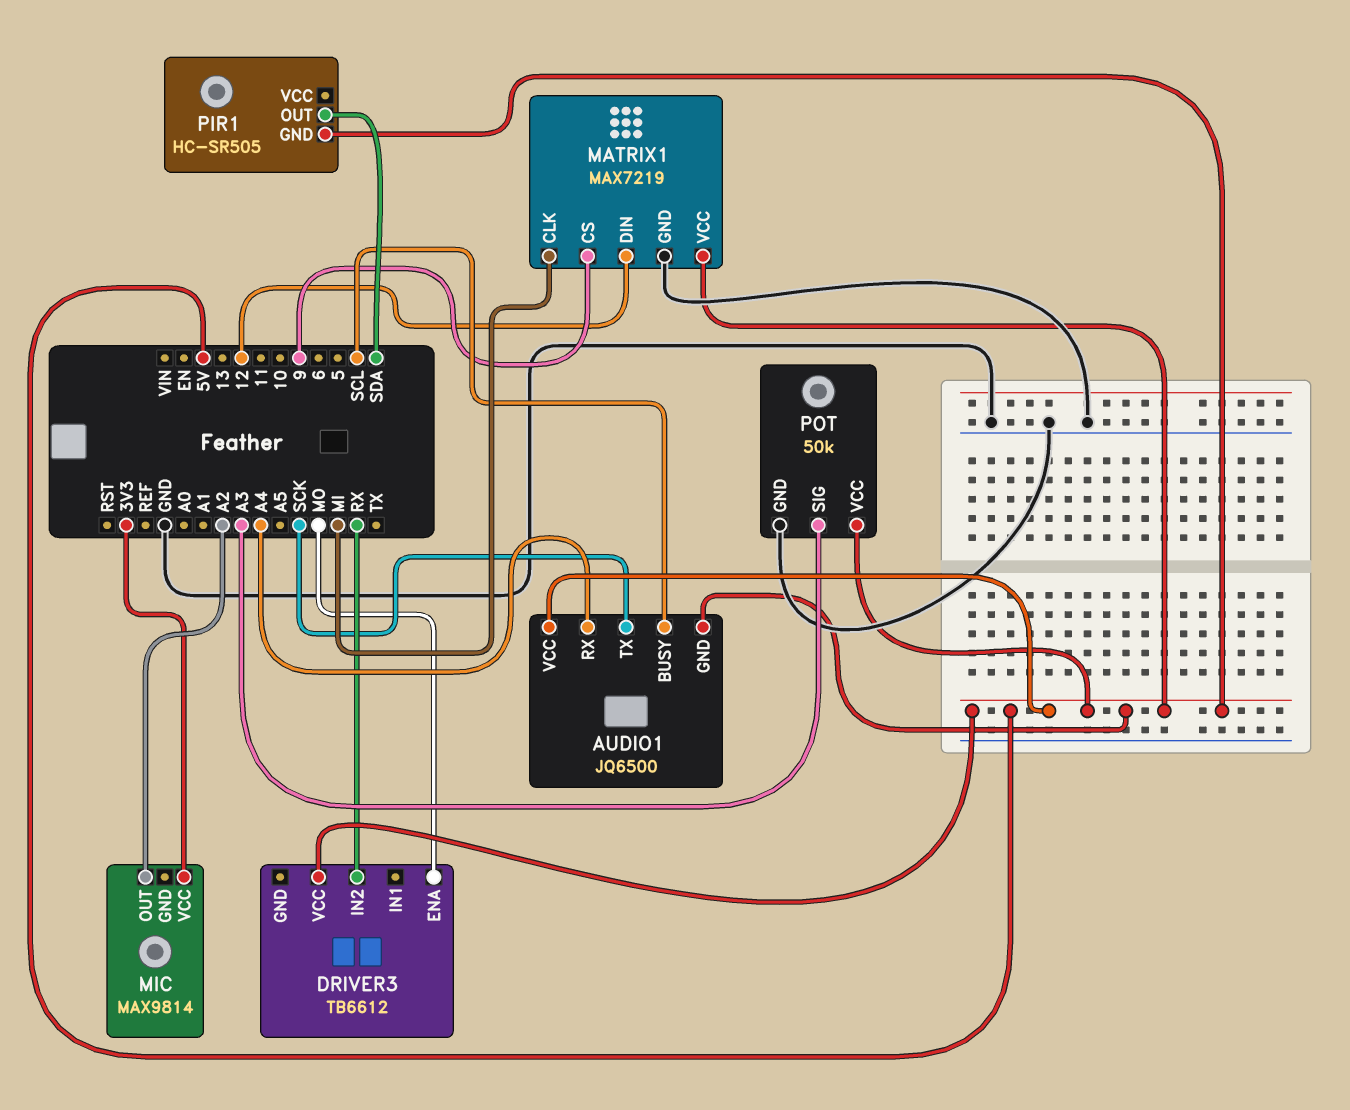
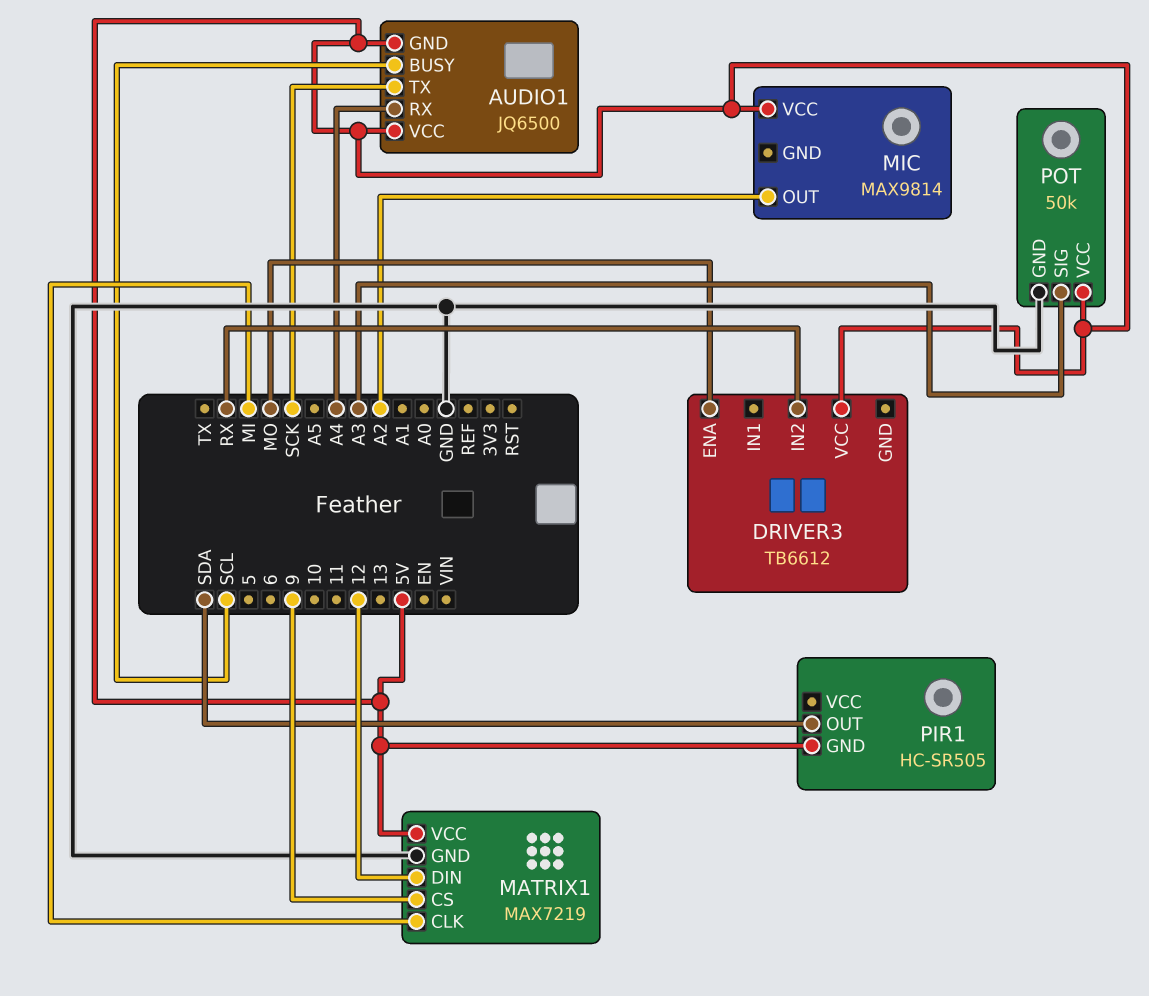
MIC pin VCC: 3V3 -> 5V

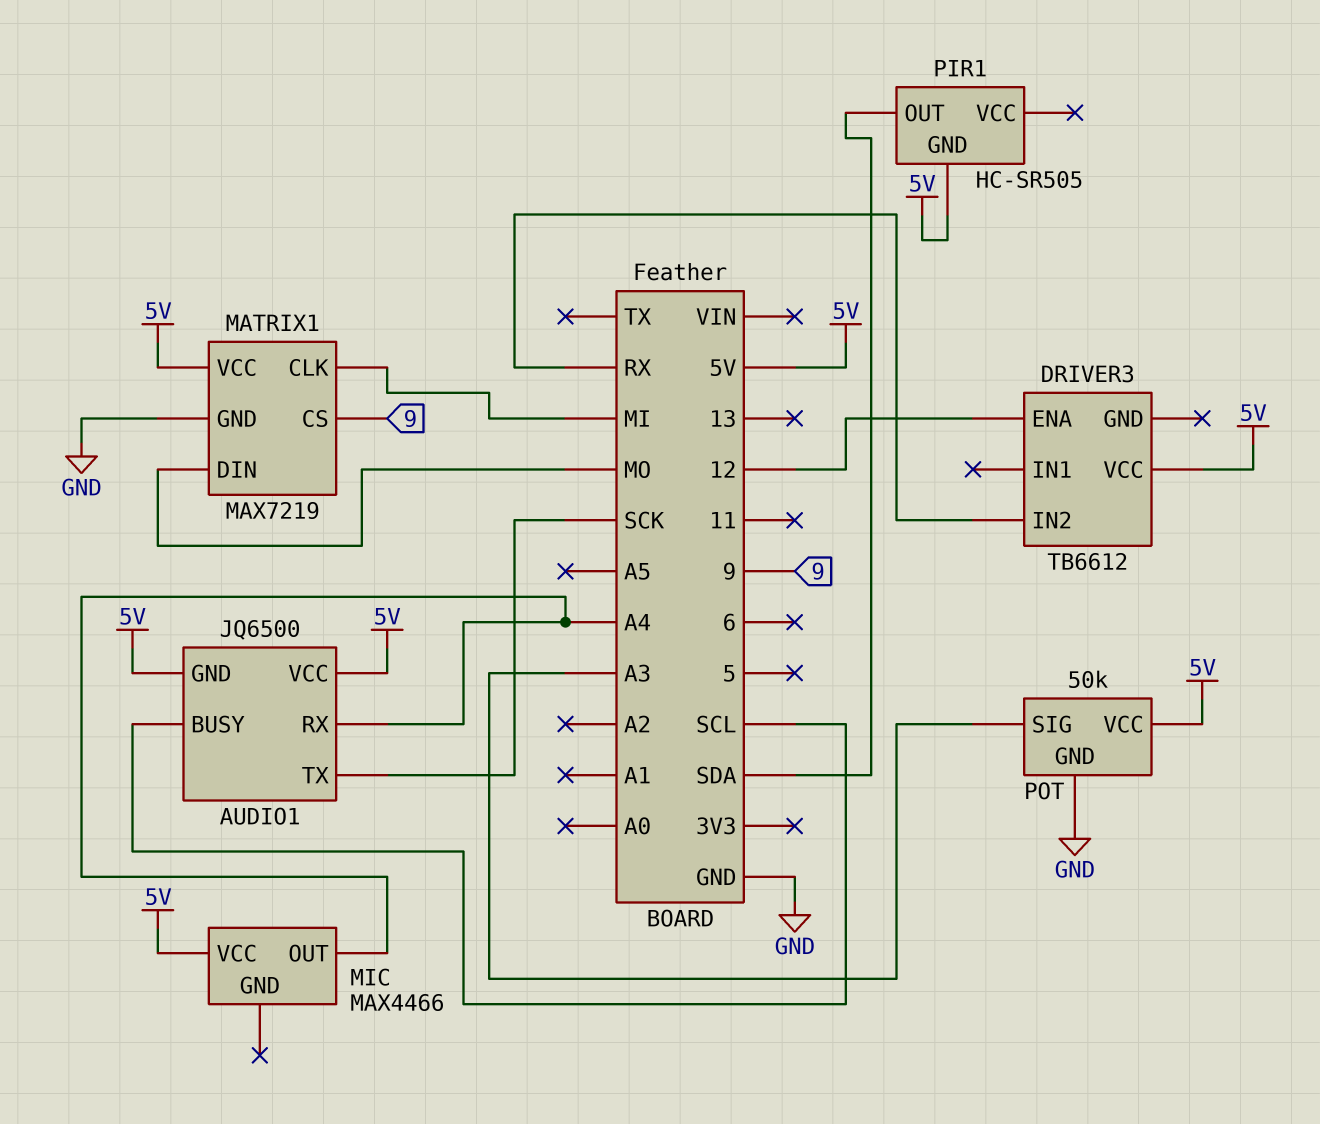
DRIVER3 pin ENA: MO -> 12
MATRIX1 pin DIN: 12 -> MO
MIC: MAX9814 -> MAX4466
MIC pin OUT: A2 -> A4

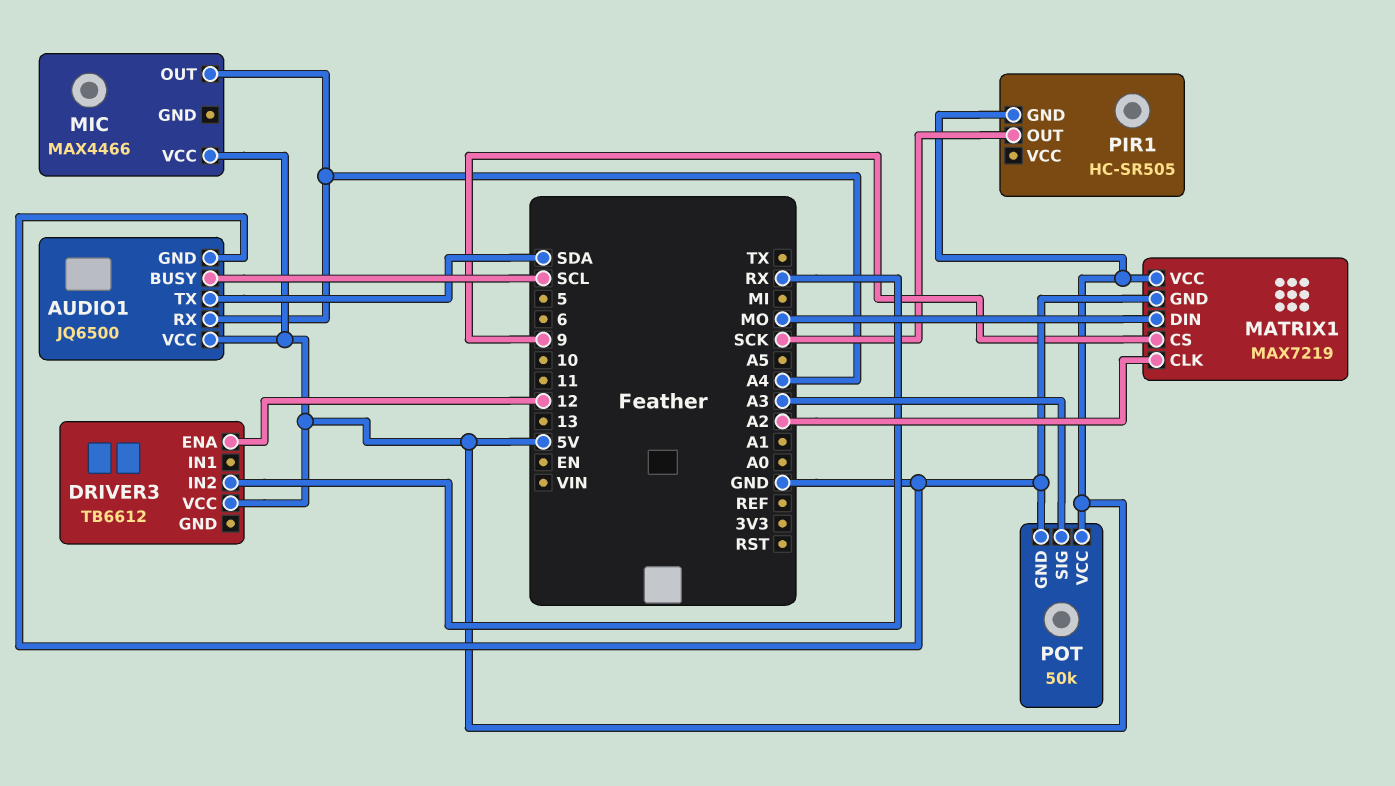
AUDIO1 pin GND: 5V -> GND
AUDIO1 pin TX: SCK -> SDA
MATRIX1 pin CLK: MI -> A2
PIR1 pin OUT: SDA -> SCK

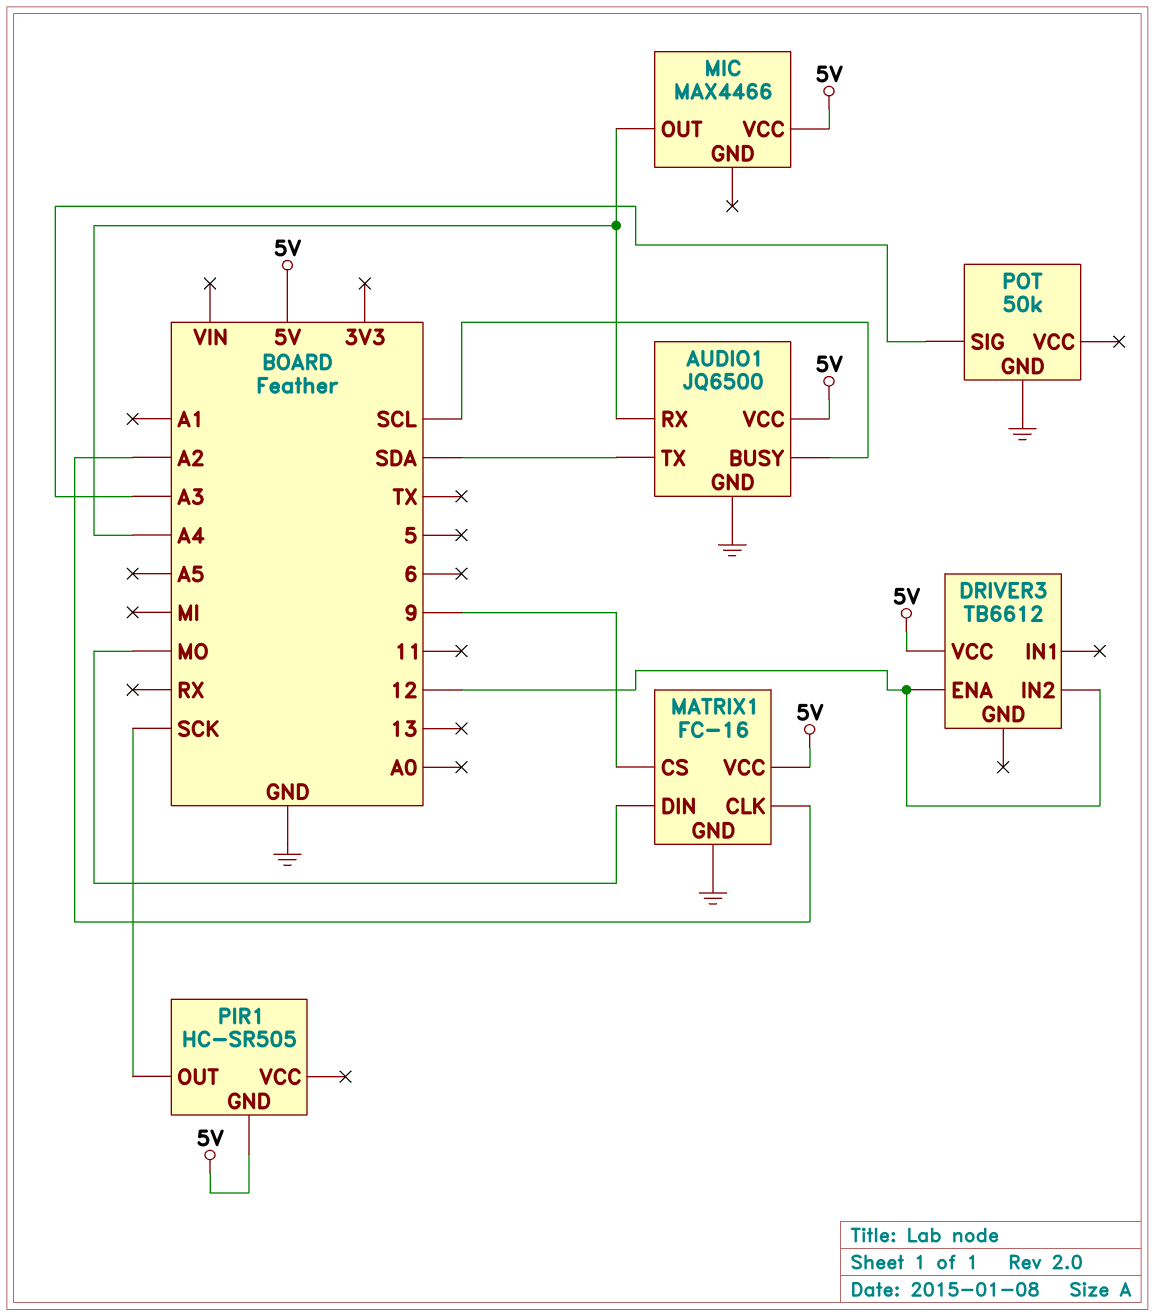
DRIVER3 pin IN2: RX -> 12
MATRIX1: MAX7219 -> FC-16
POT pin VCC: 5V -> none

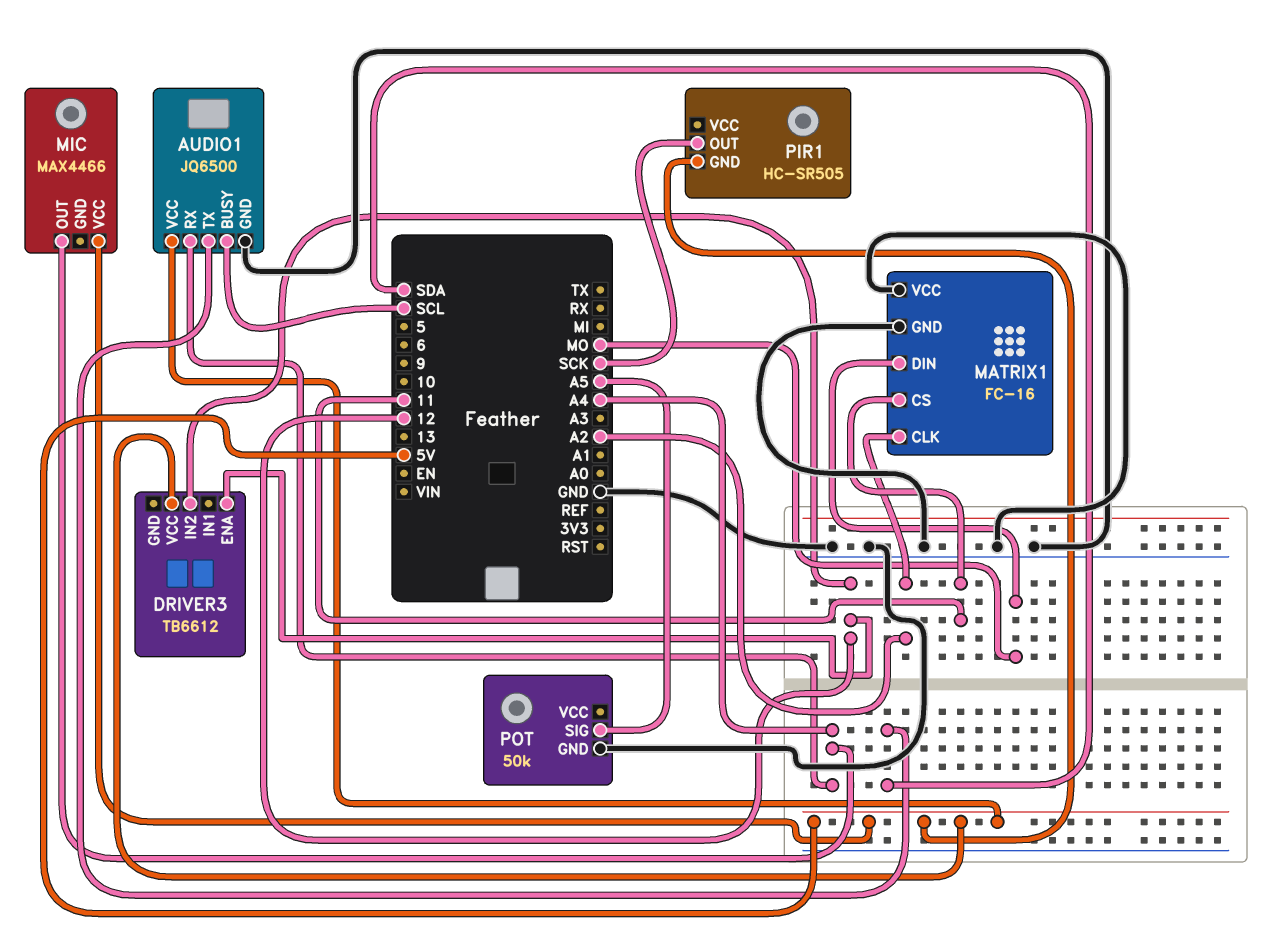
MATRIX1 pin CS: 9 -> 11
MATRIX1 pin VCC: 5V -> GND
POT pin SIG: A3 -> A5

